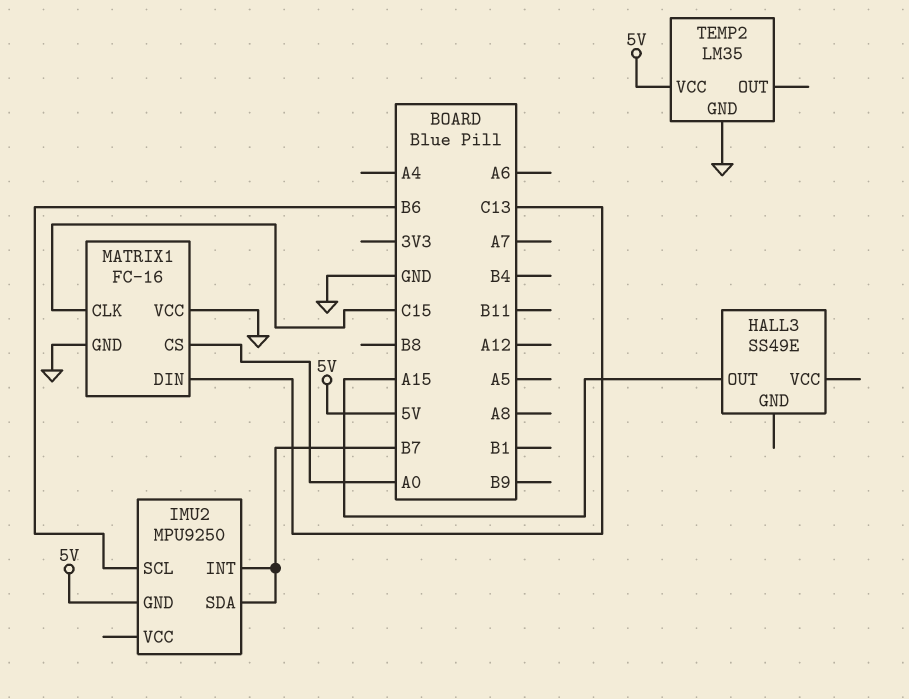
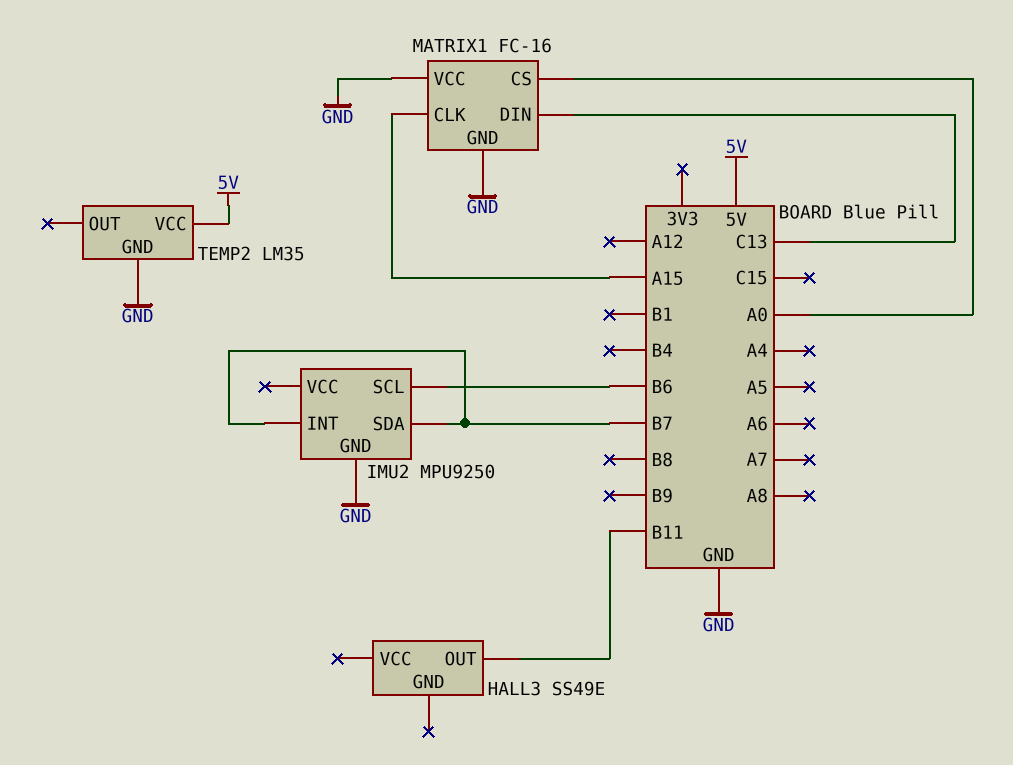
HALL3 pin OUT: A15 -> B11
IMU2 pin GND: 5V -> GND
MATRIX1 pin CLK: C15 -> A15

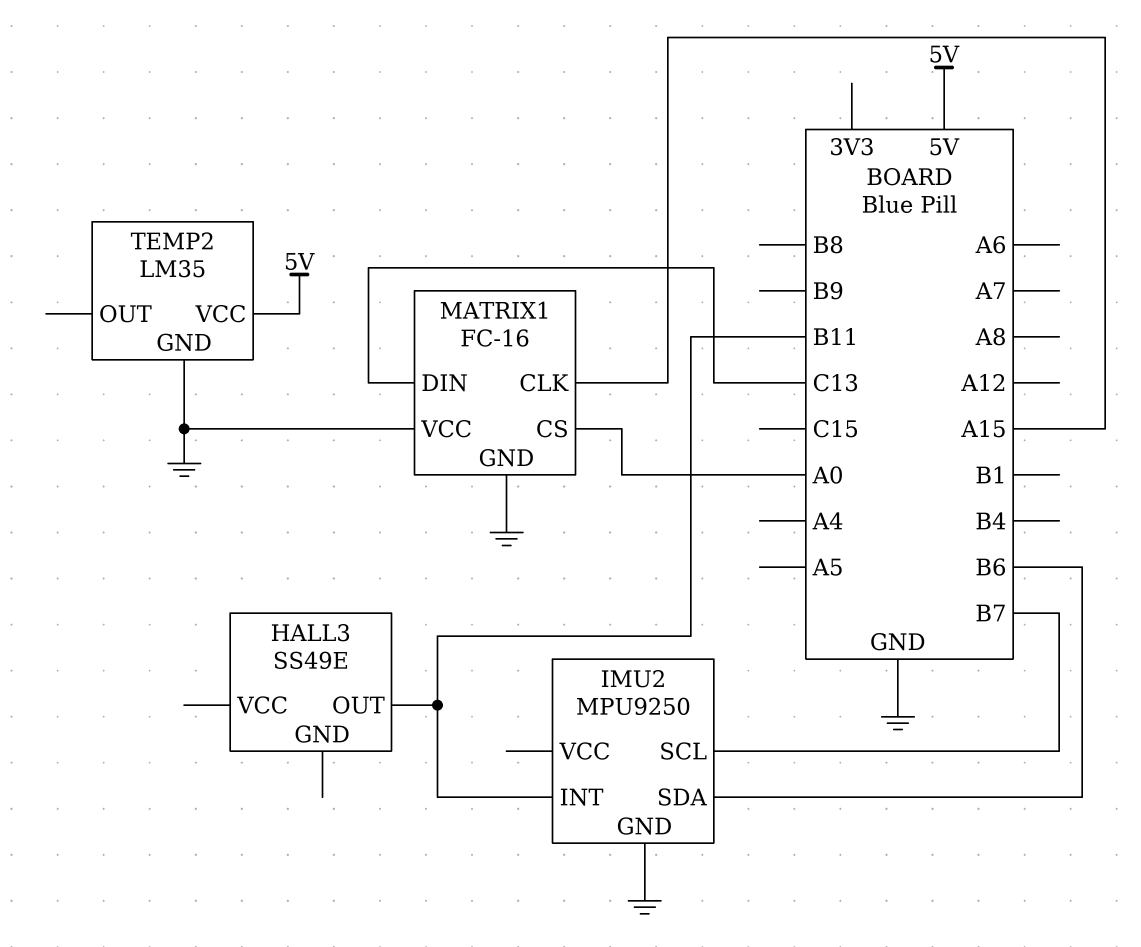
IMU2 pin INT: B7 -> B11
IMU2 pin SCL: B6 -> B7
IMU2 pin SDA: B7 -> B6

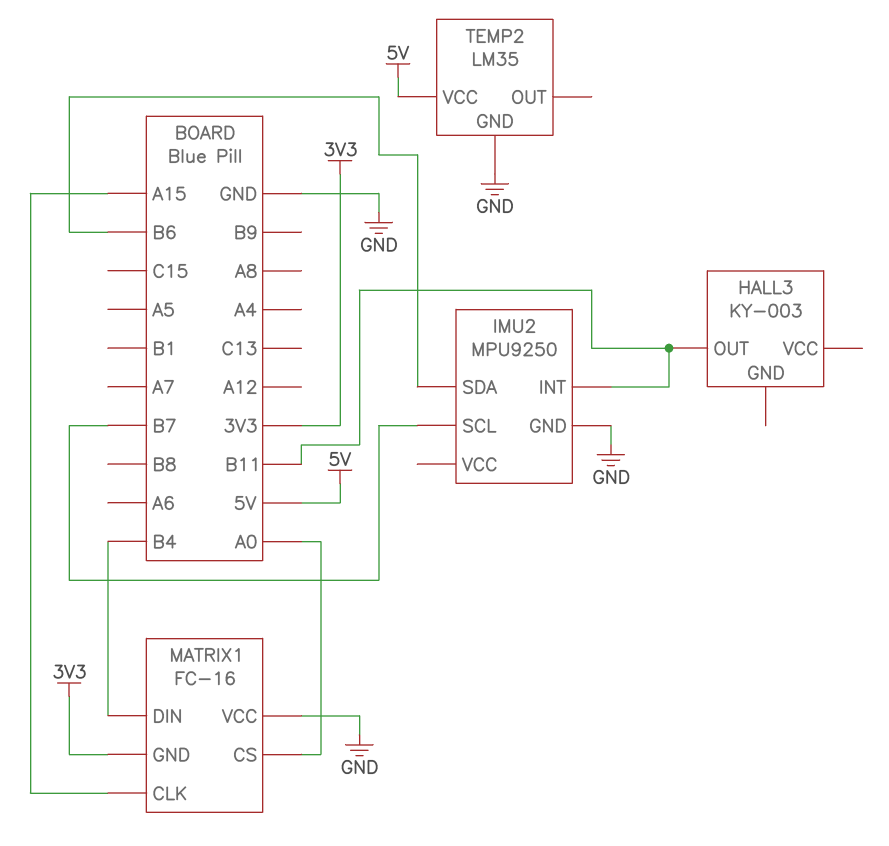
HALL3: SS49E -> KY-003
MATRIX1 pin DIN: C13 -> B4
MATRIX1 pin GND: GND -> 3V3

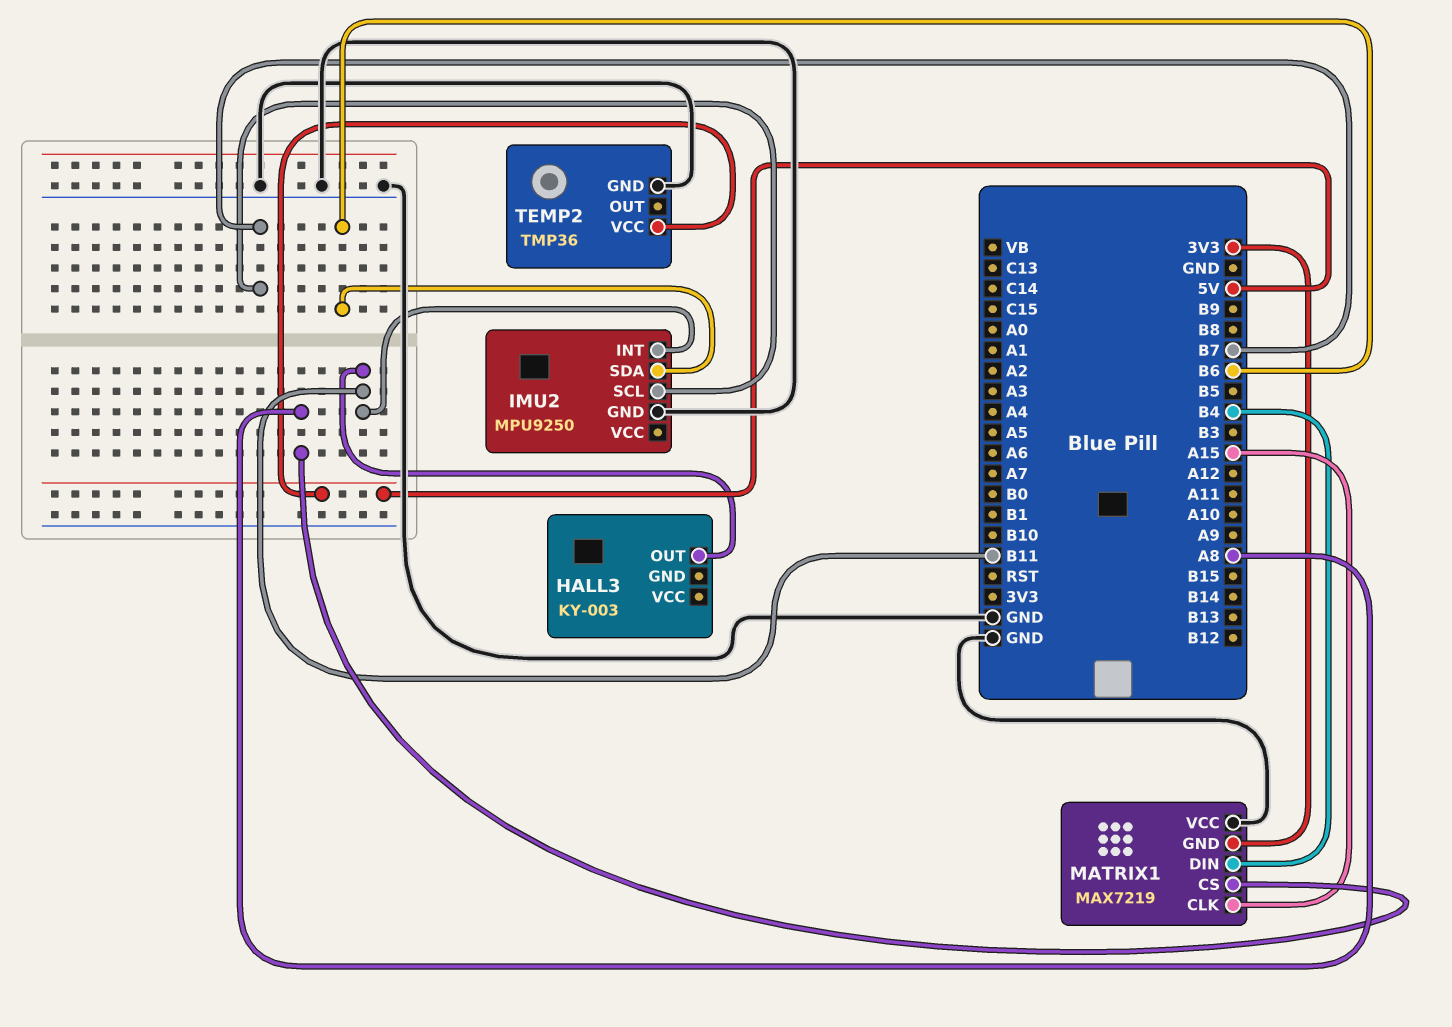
MATRIX1: FC-16 -> MAX7219
MATRIX1 pin CS: A0 -> A8
TEMP2: LM35 -> TMP36

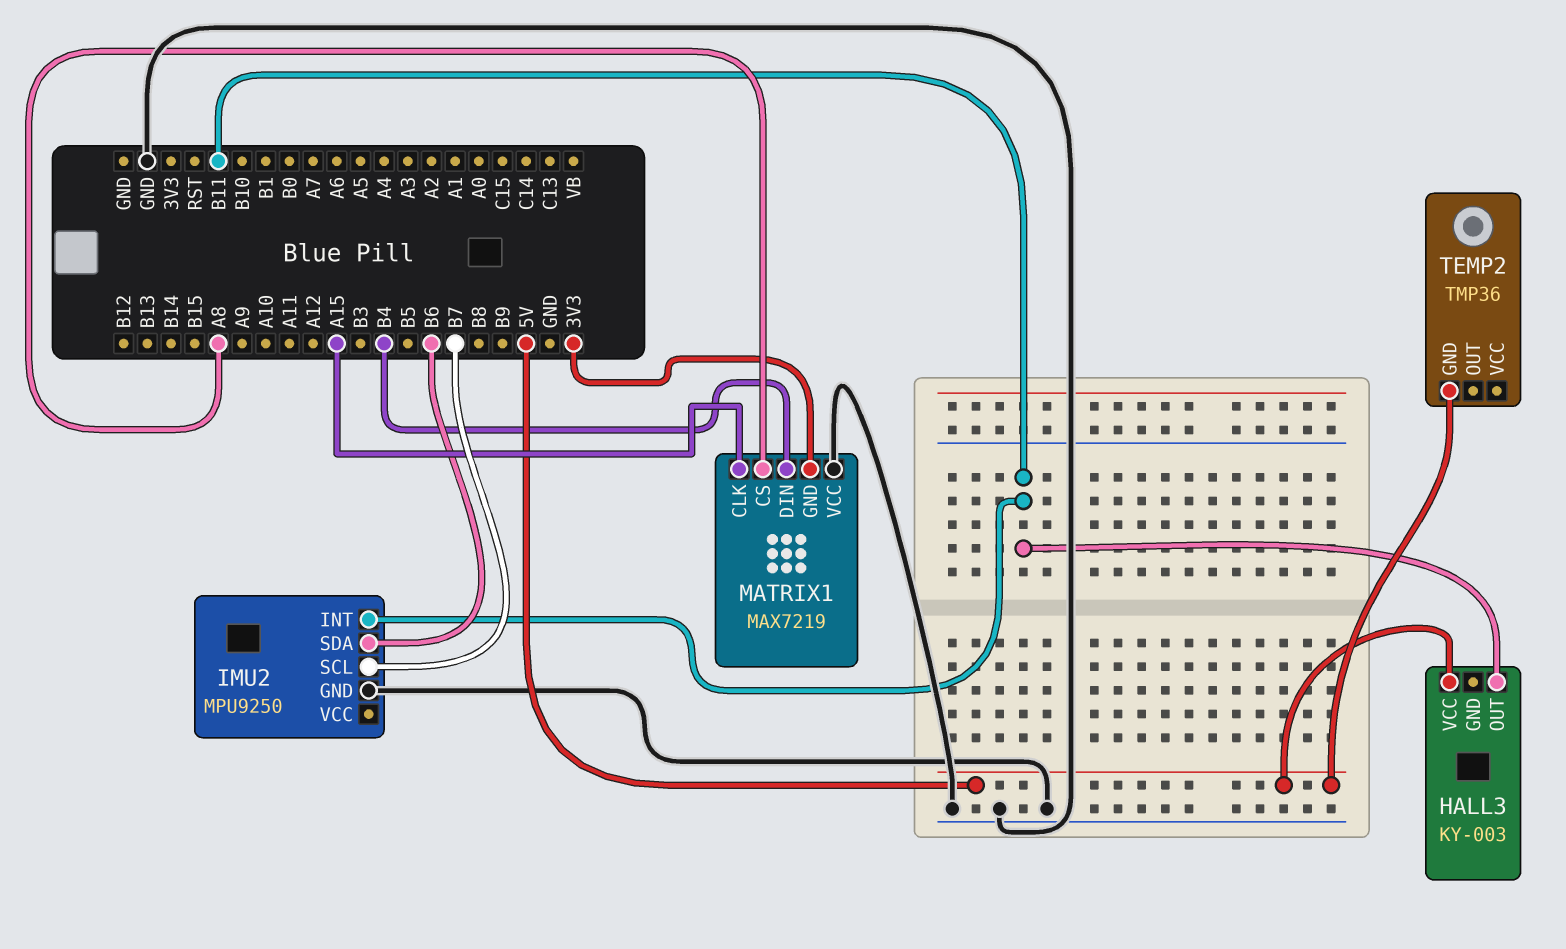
HALL3 pin VCC: none -> 5V
TEMP2 pin GND: GND -> 5V
TEMP2 pin VCC: 5V -> none

